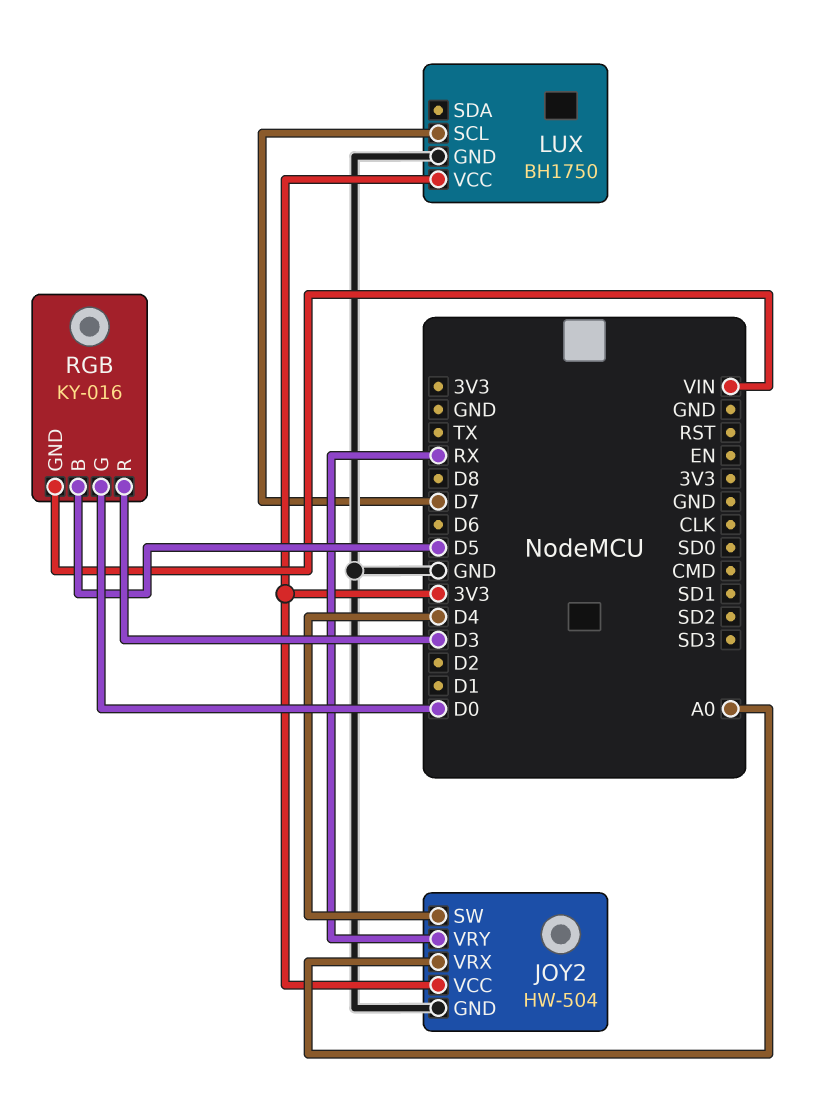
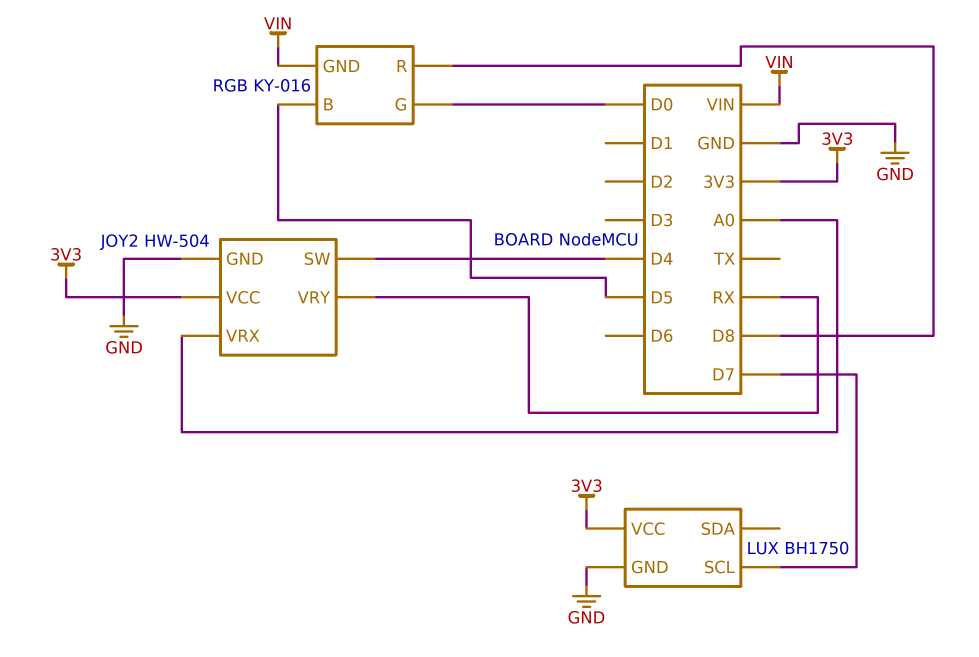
RGB pin R: D3 -> D8

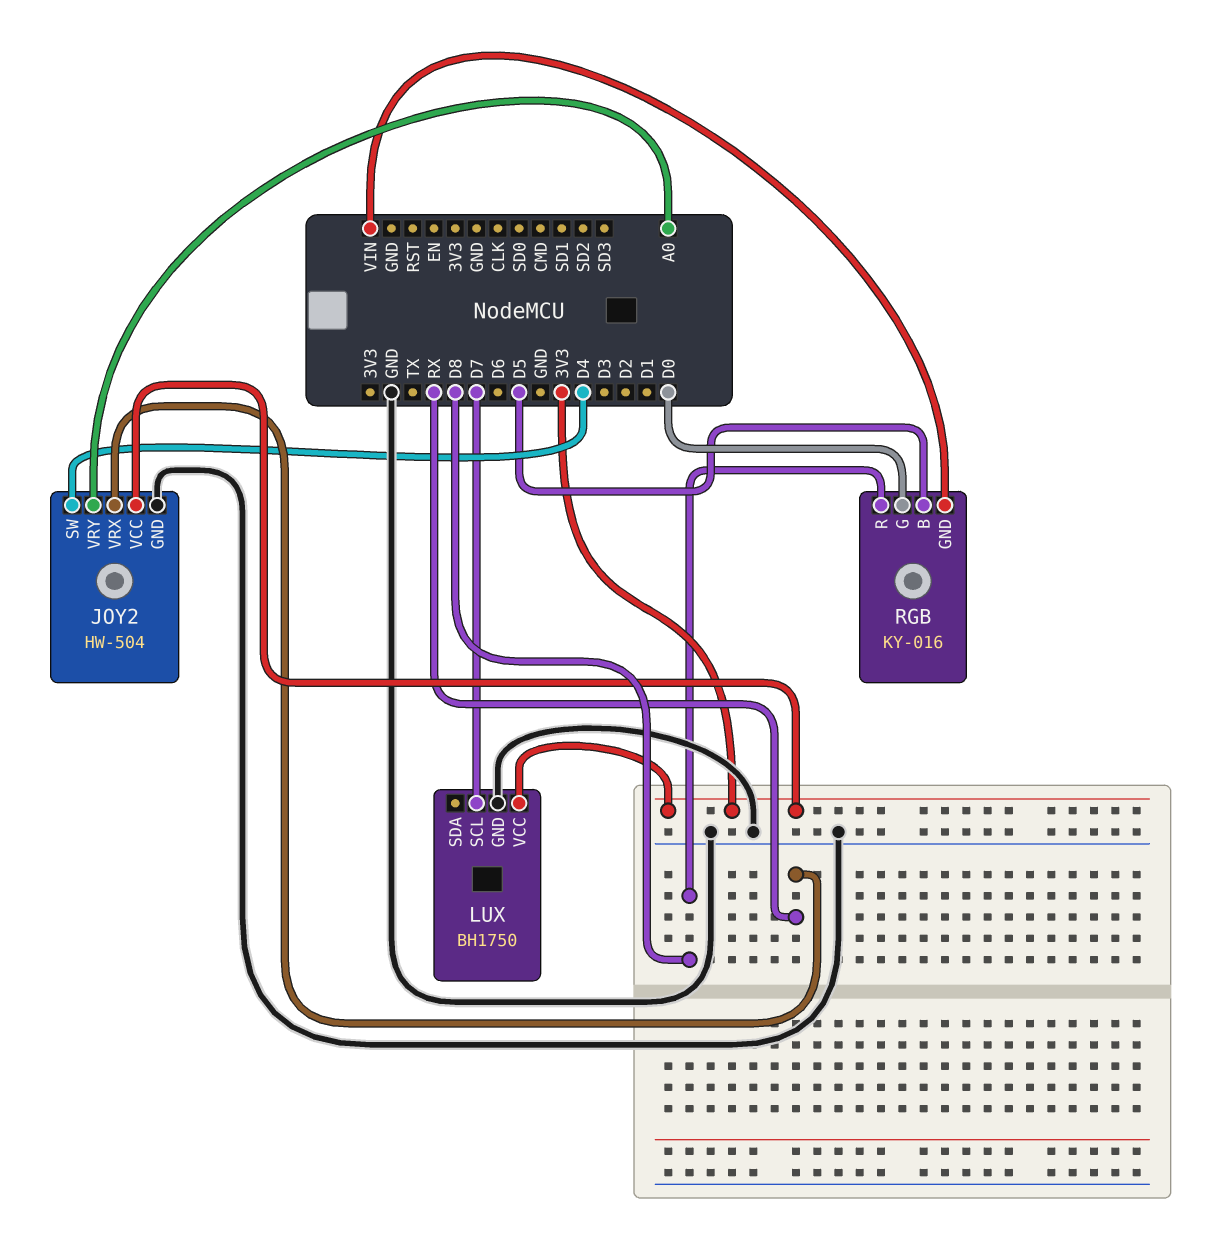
JOY2 pin VRX: A0 -> RX
JOY2 pin VRY: RX -> A0

